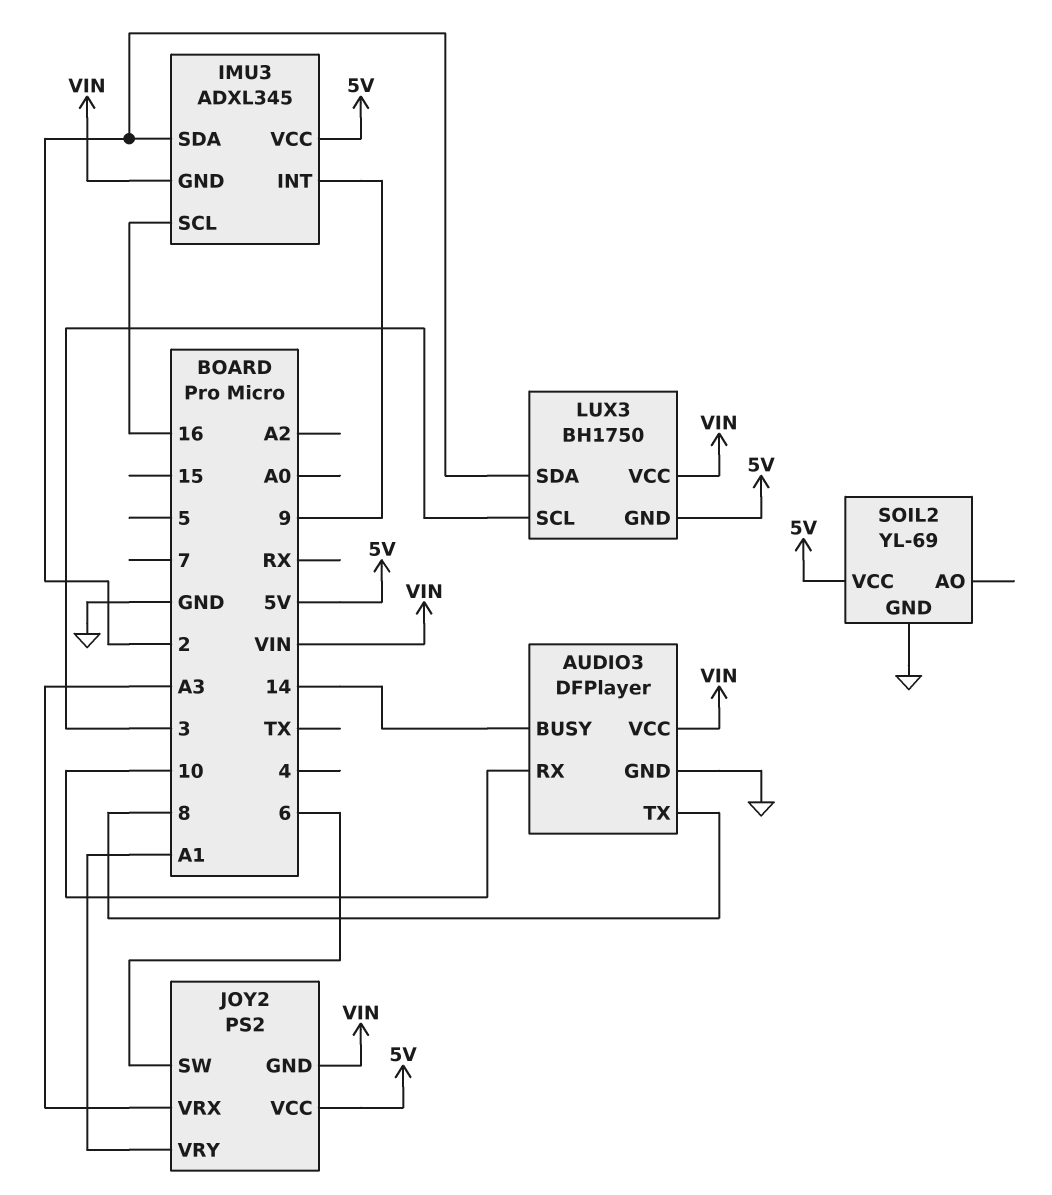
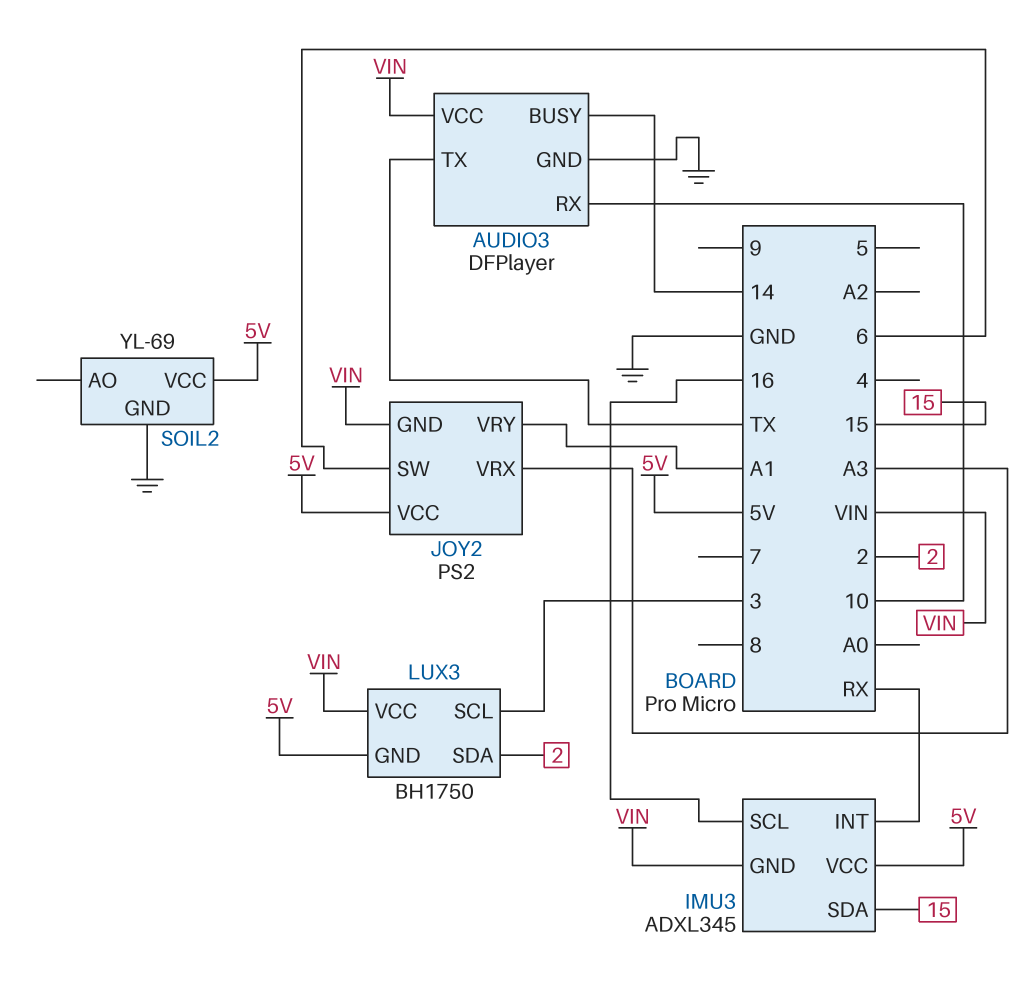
AUDIO3 pin TX: 8 -> TX
IMU3 pin INT: 9 -> RX
IMU3 pin SDA: 2 -> 15

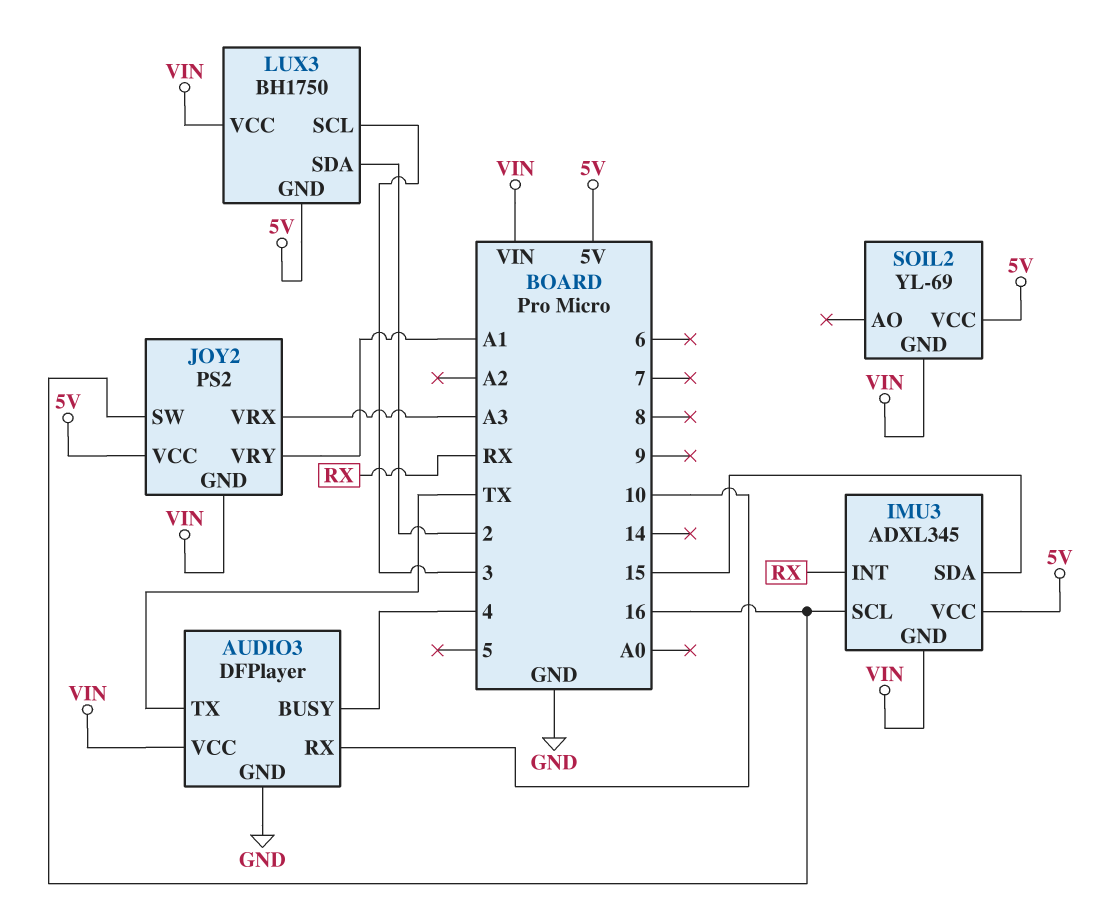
AUDIO3 pin BUSY: 14 -> 4
JOY2 pin SW: 6 -> 16
SOIL2 pin GND: GND -> VIN

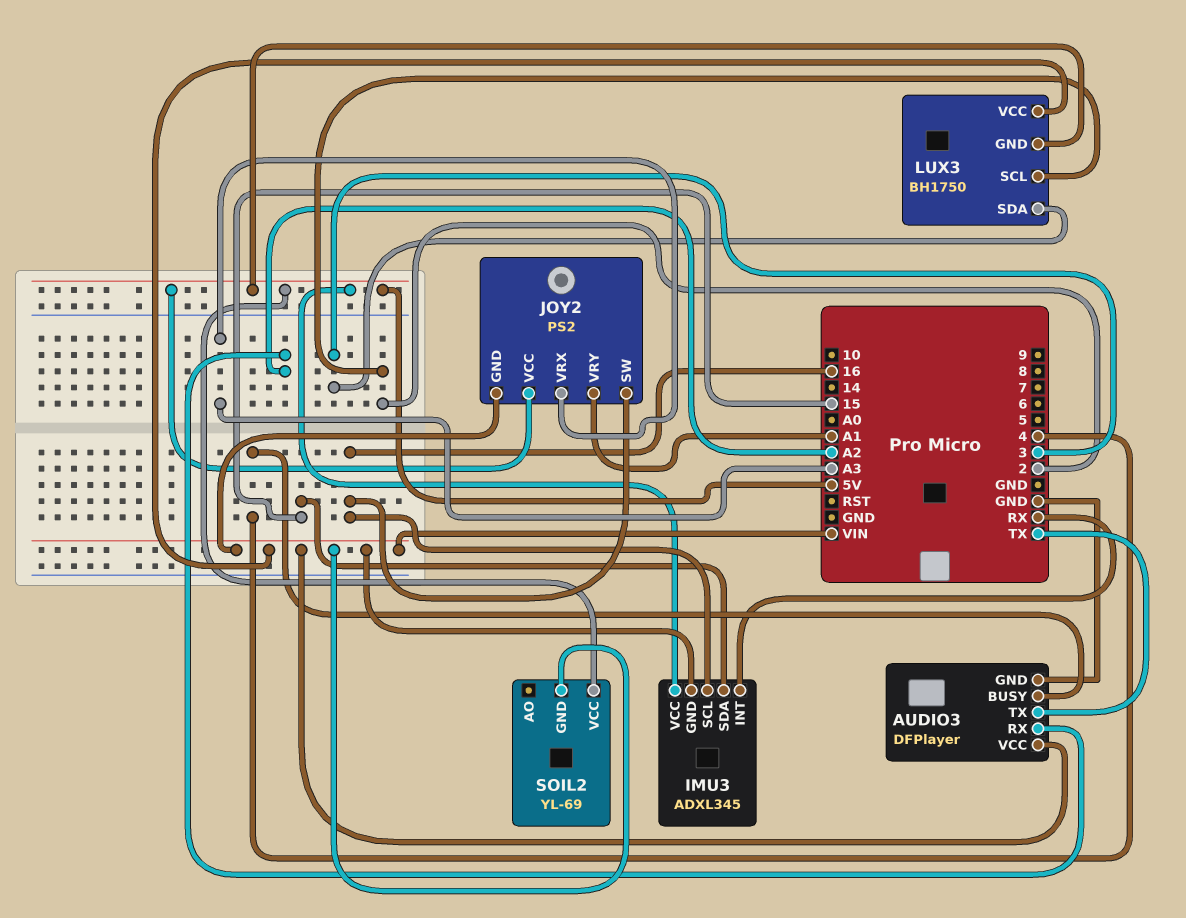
AUDIO3 pin RX: 10 -> A2
LUX3 pin SCL: 3 -> 2
LUX3 pin SDA: 2 -> 3

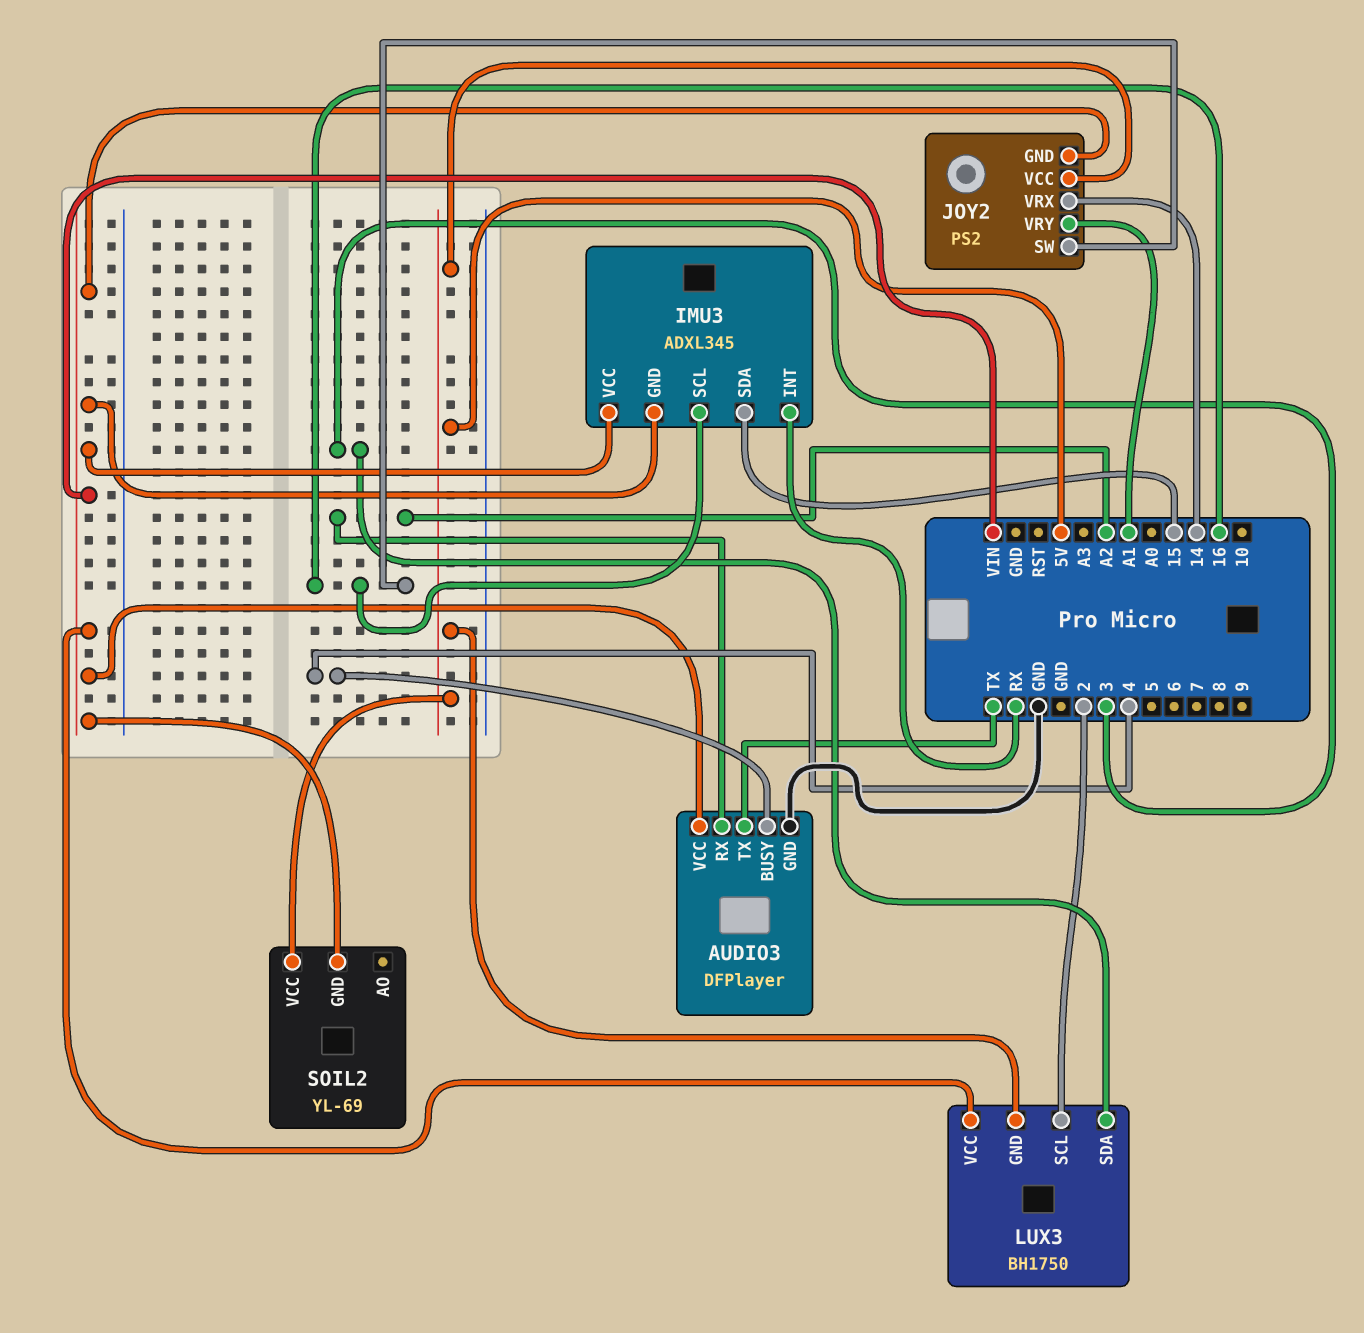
IMU3 pin VCC: 5V -> VIN
JOY2 pin VRX: A3 -> 14

